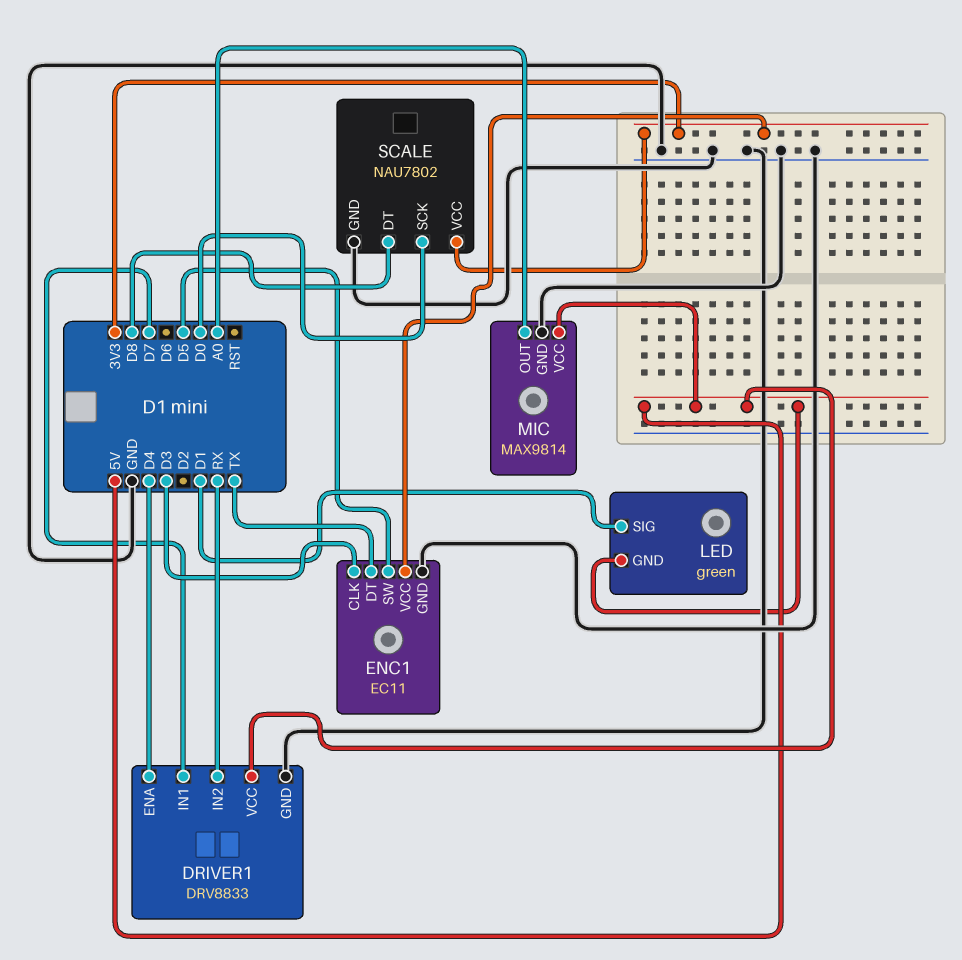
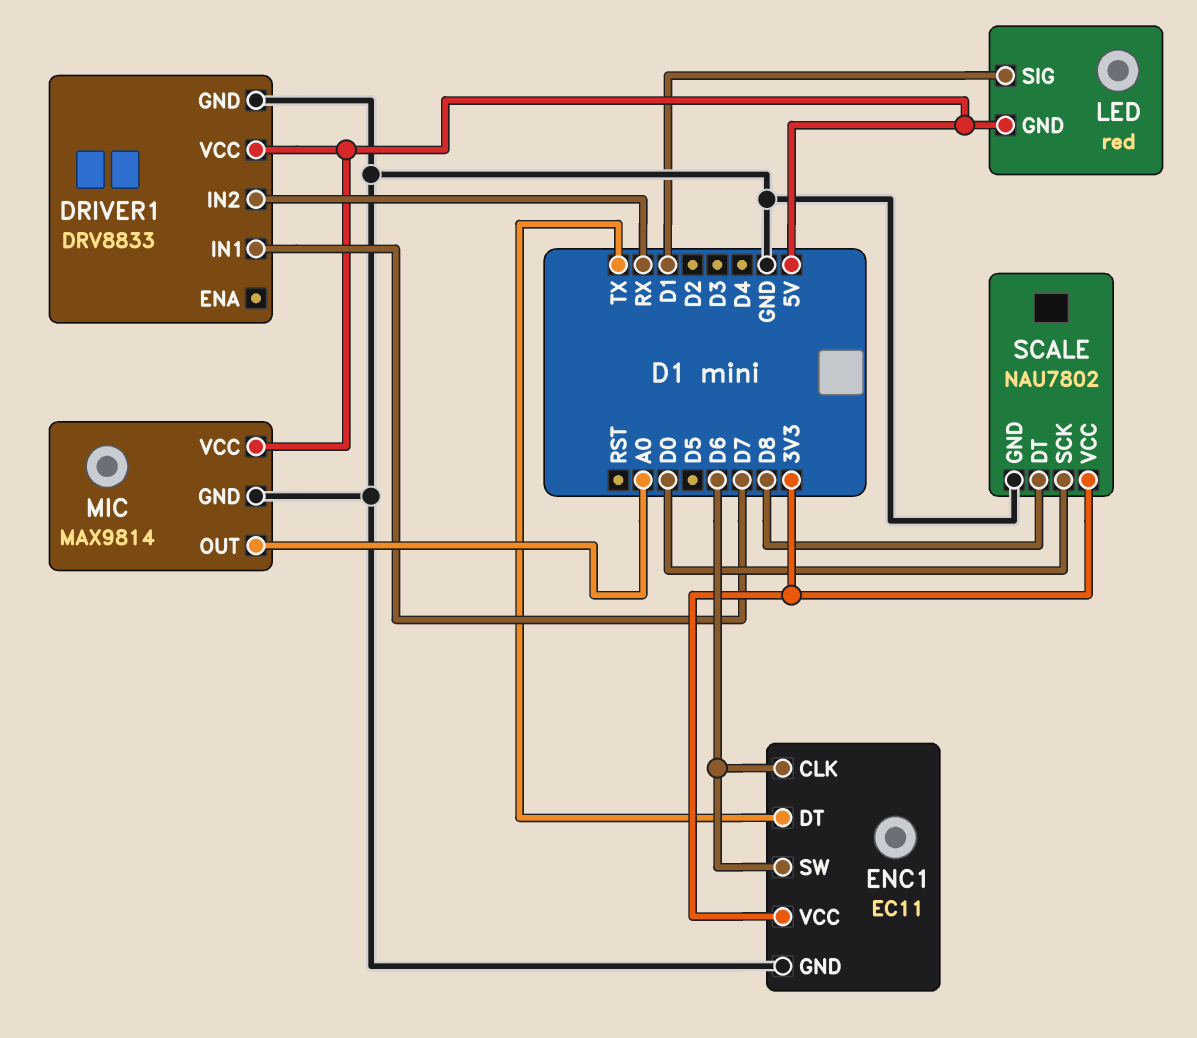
DRIVER1 pin ENA: D4 -> none
ENC1 pin CLK: D3 -> D6
ENC1 pin SW: D5 -> D6
LED: green -> red

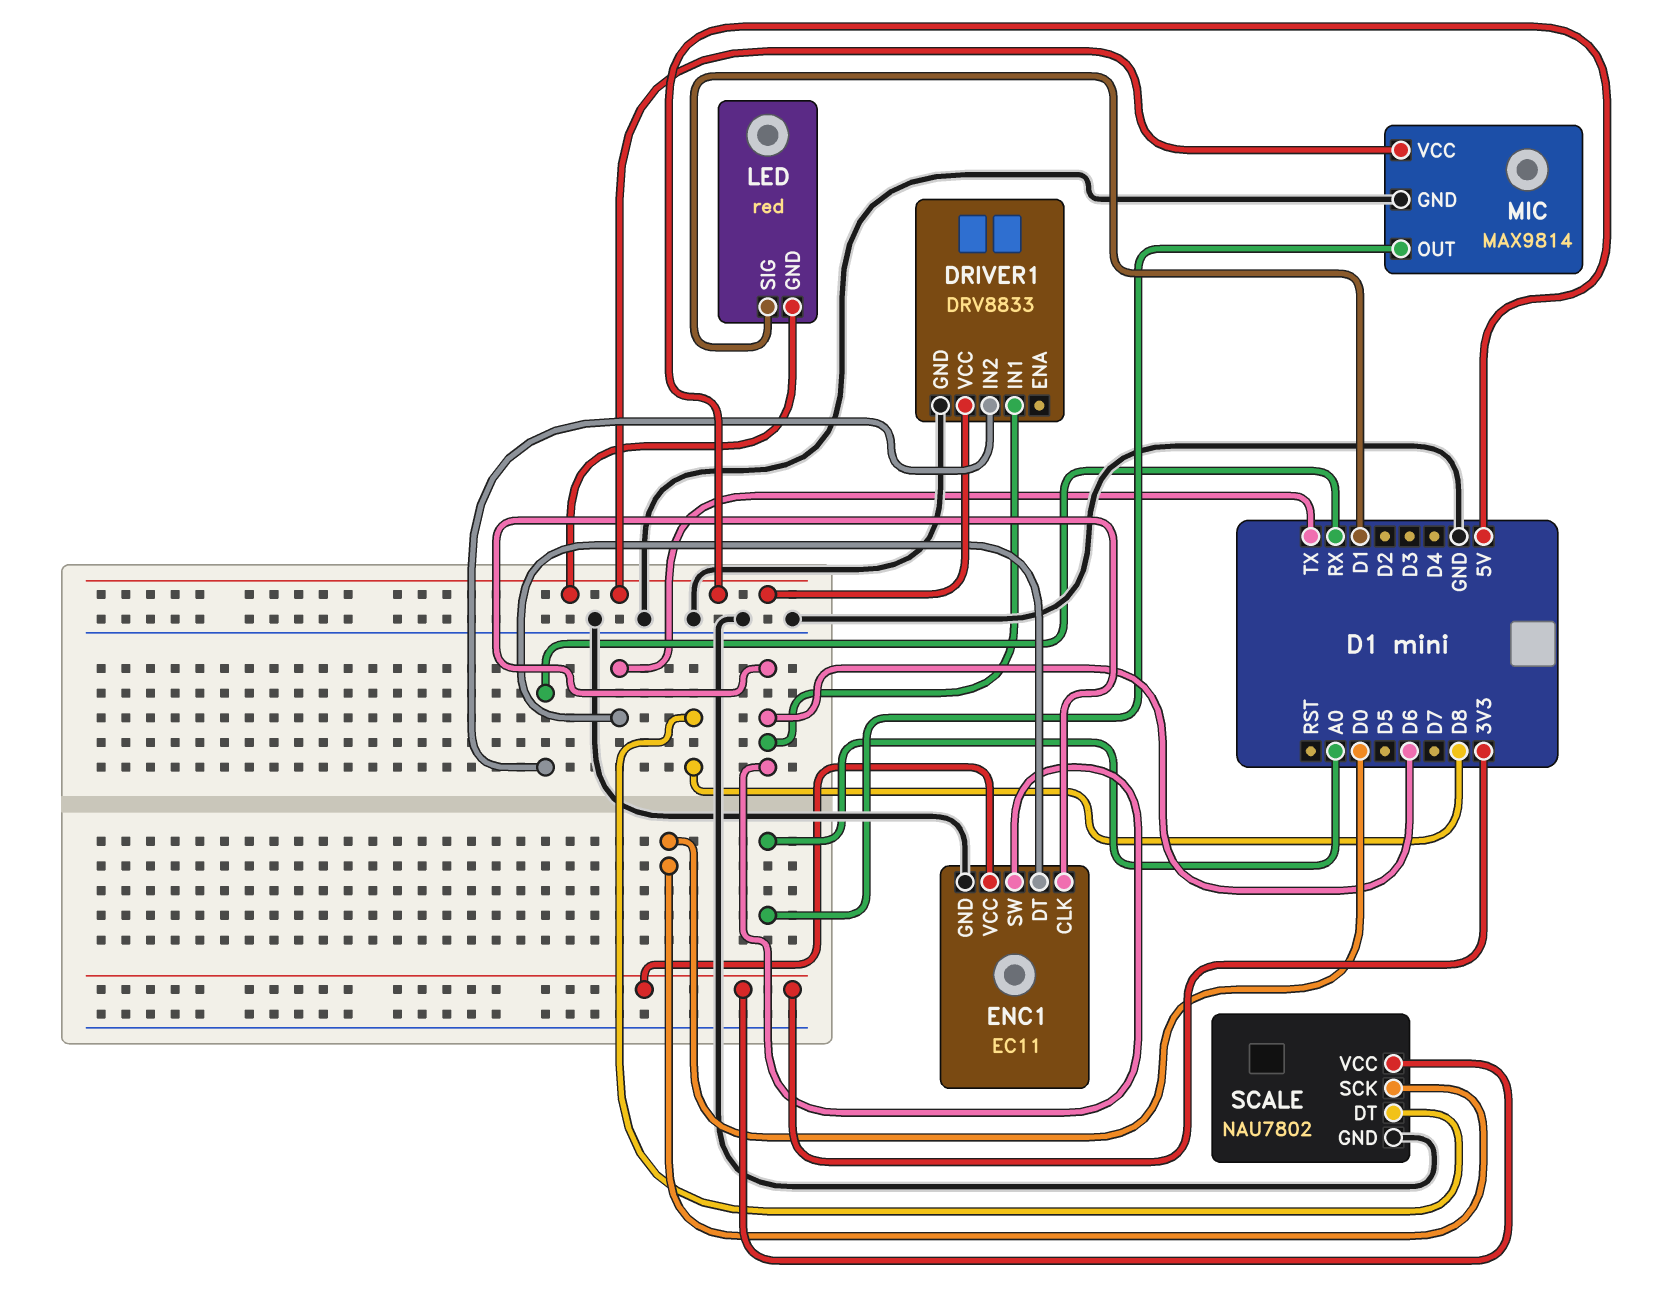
DRIVER1 pin IN1: D7 -> D6

